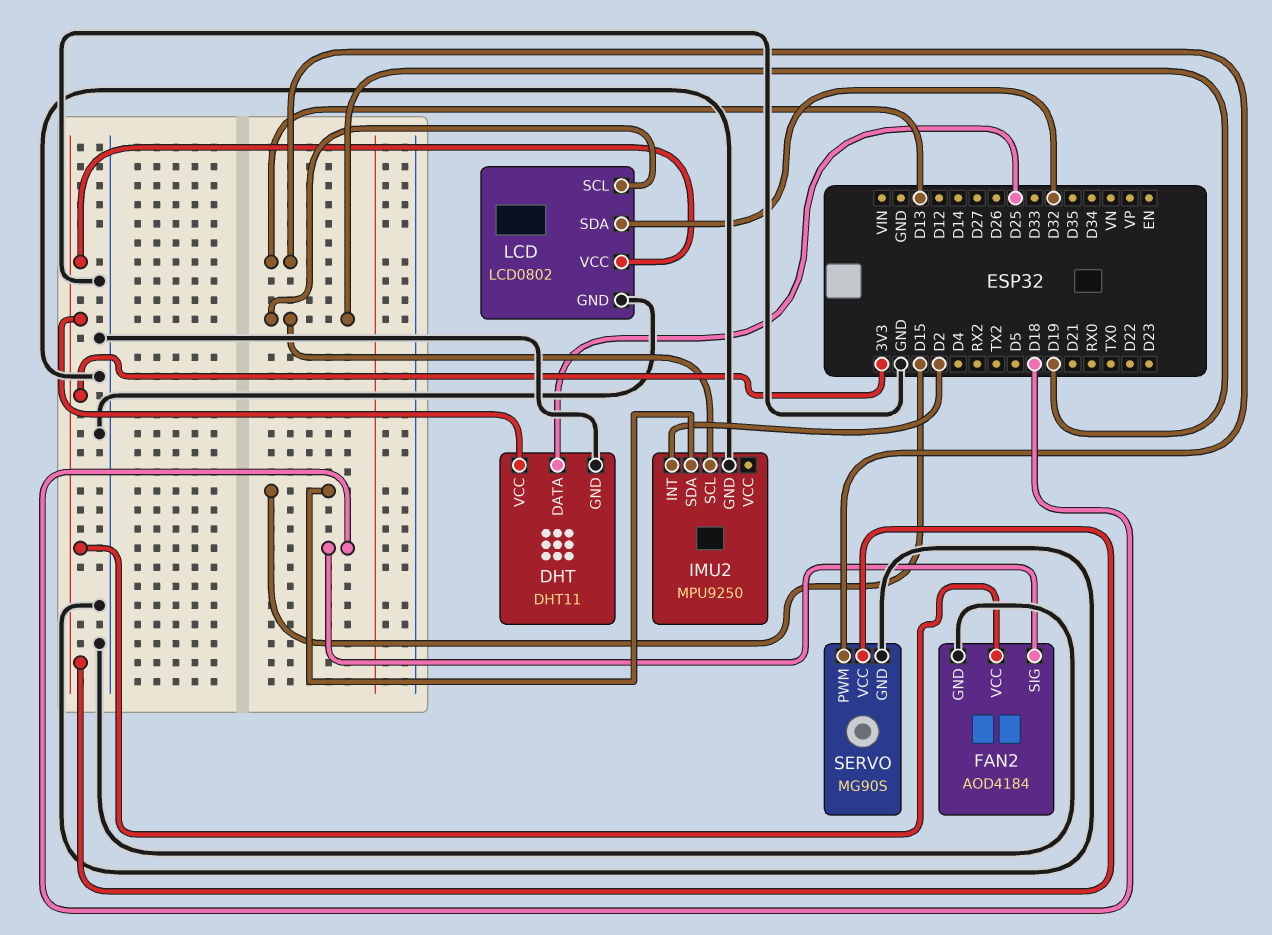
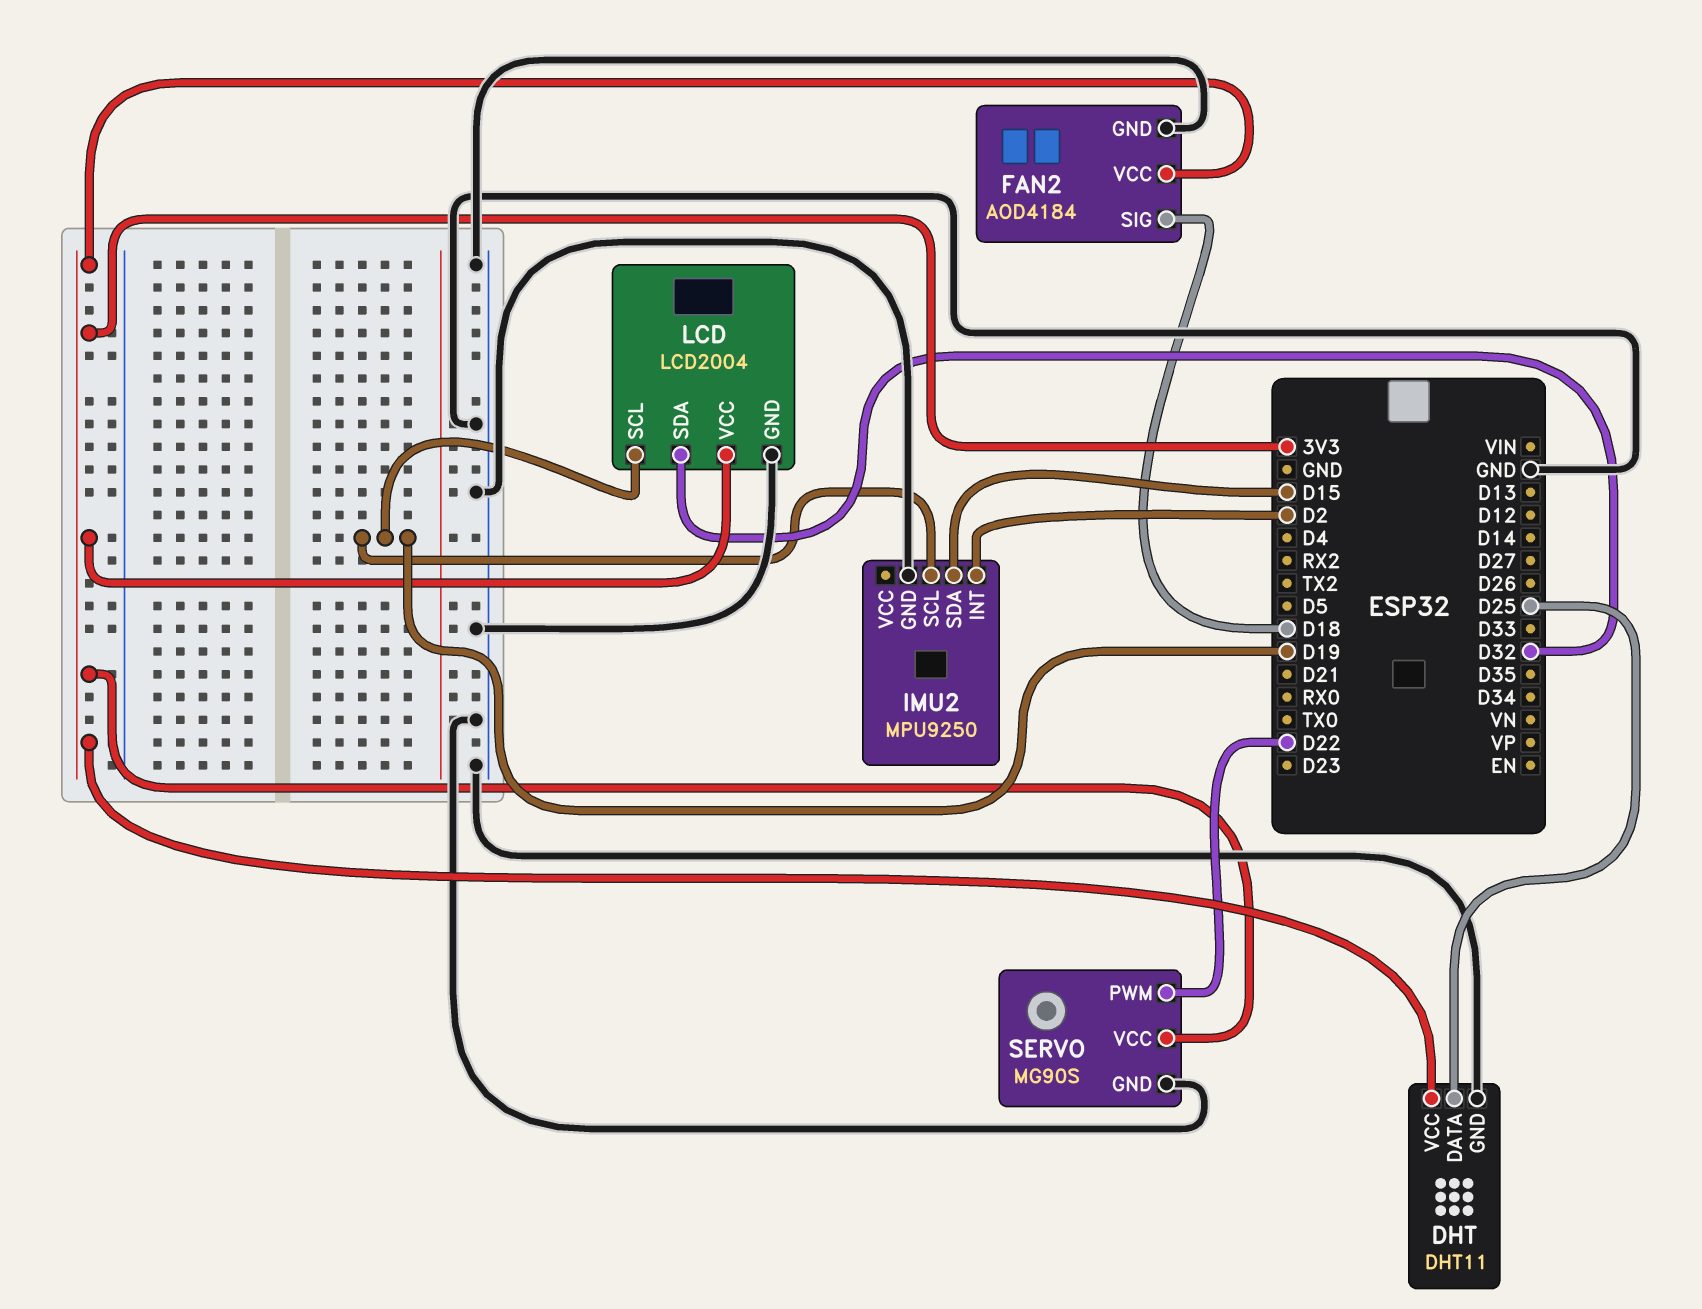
LCD: LCD0802 -> LCD2004
SERVO pin PWM: D13 -> D22

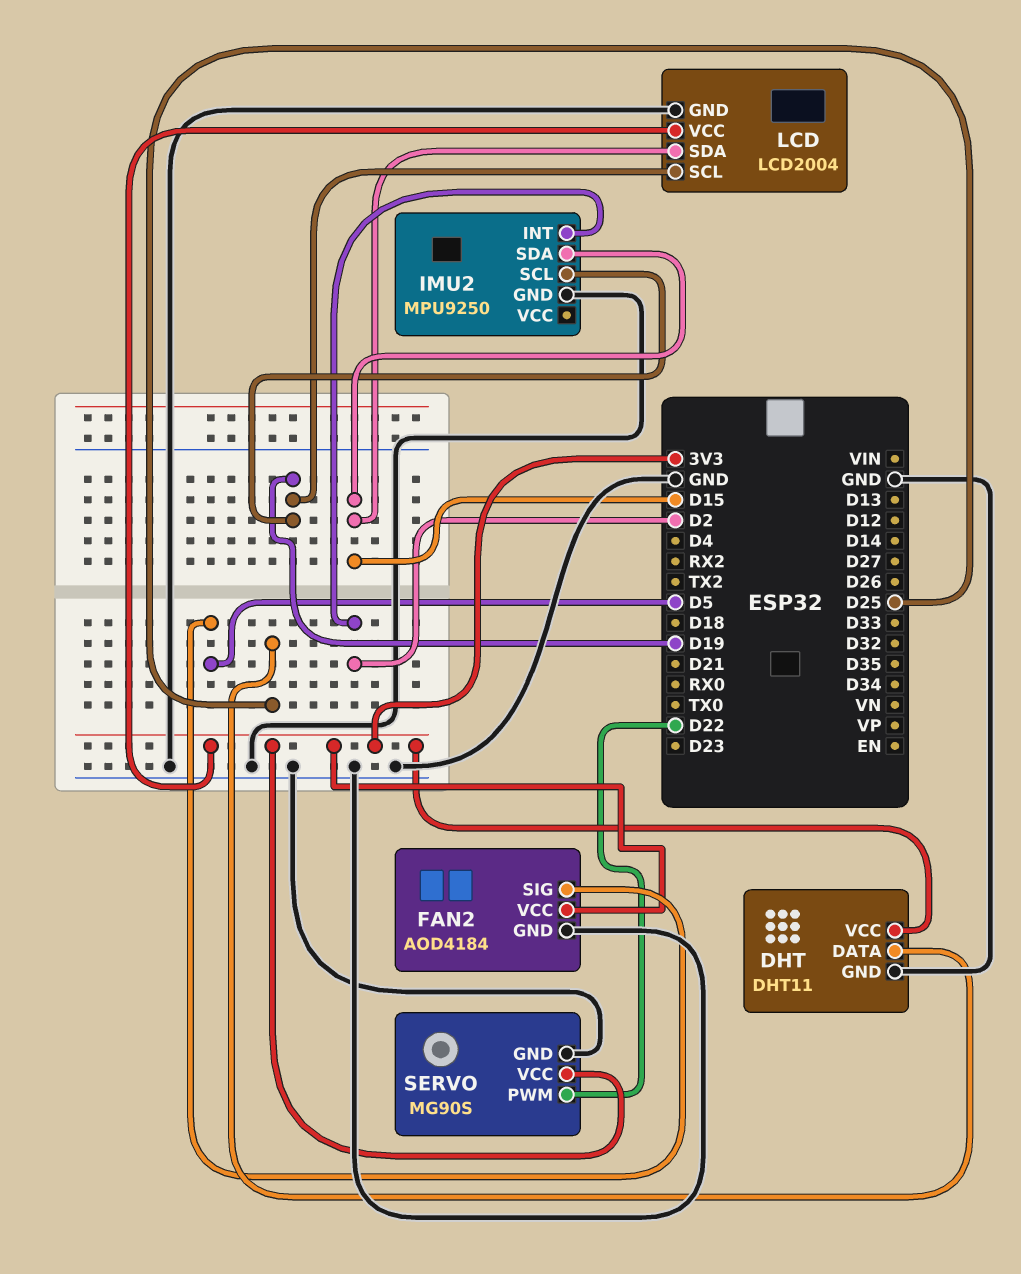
FAN2 pin SIG: D18 -> D5
LCD pin SDA: D32 -> D15

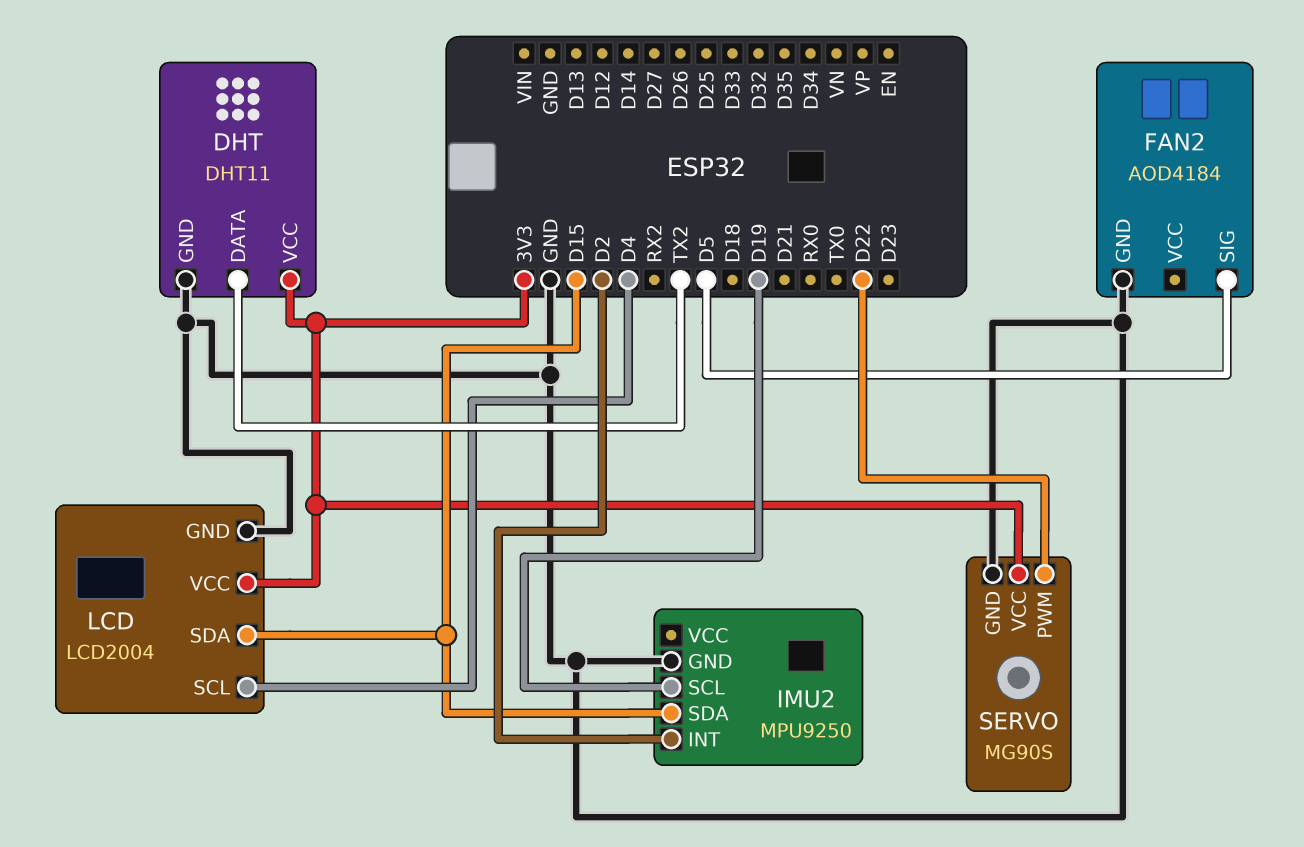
DHT pin DATA: D25 -> TX2
FAN2 pin VCC: 3V3 -> none
LCD pin SCL: D19 -> D4

